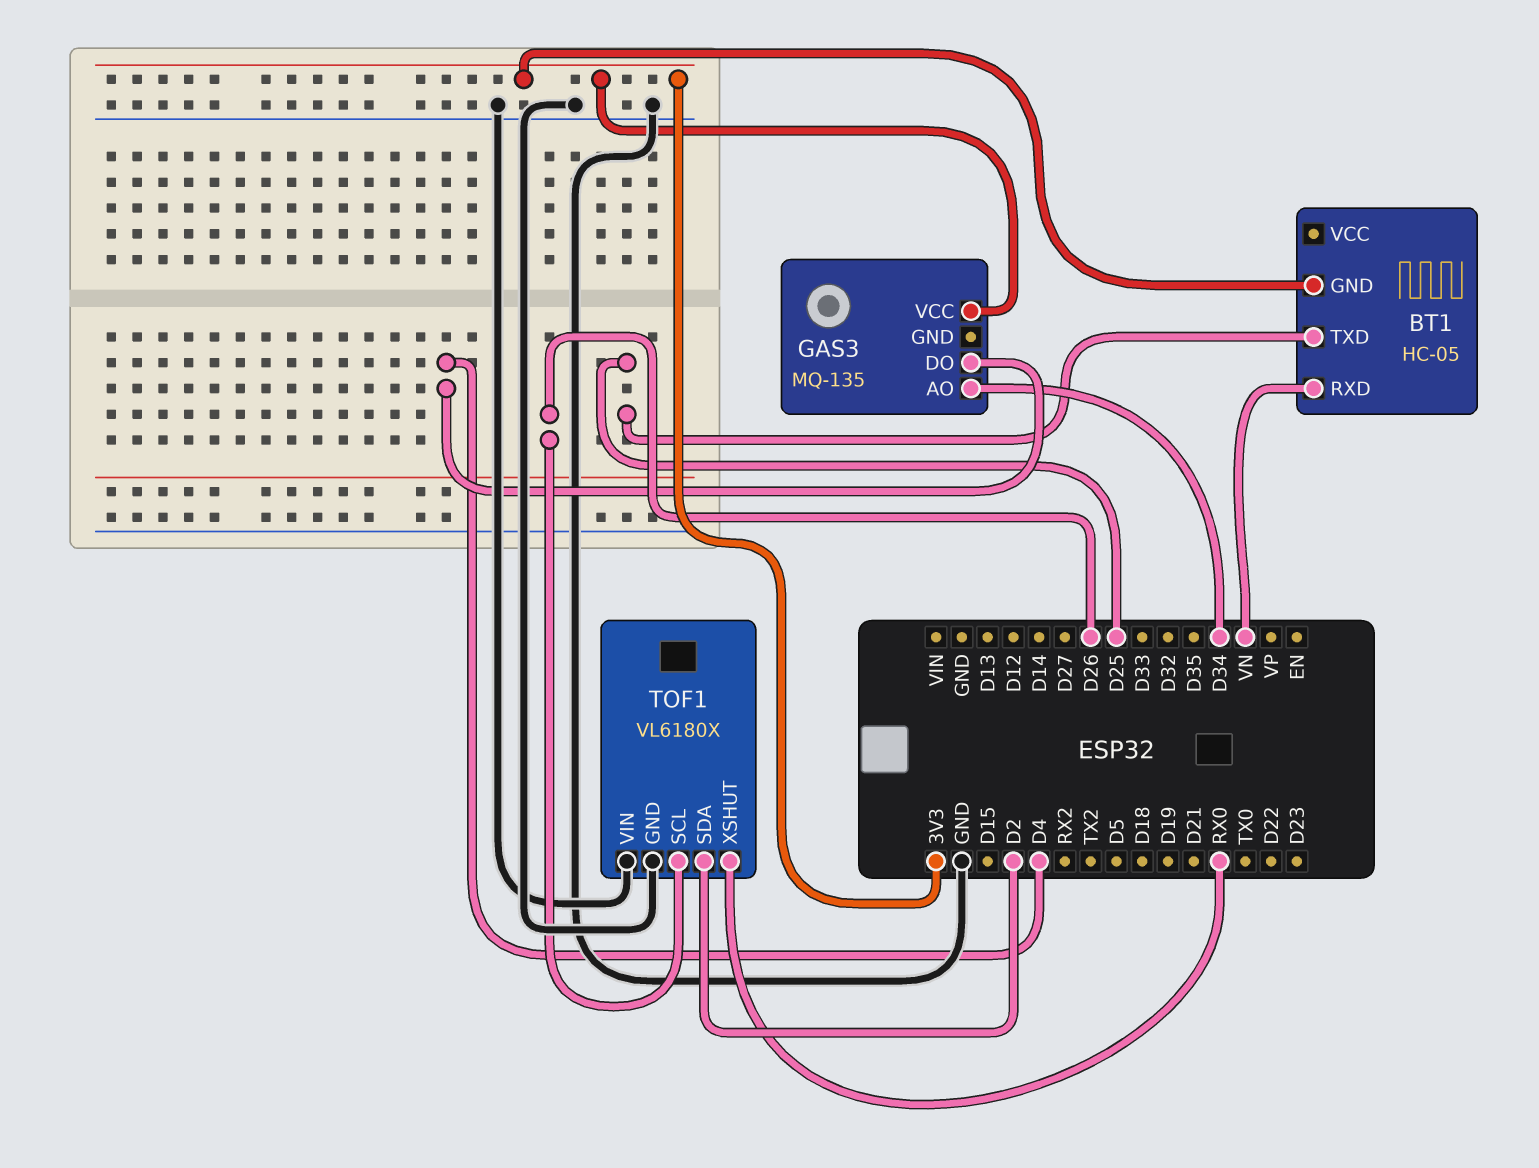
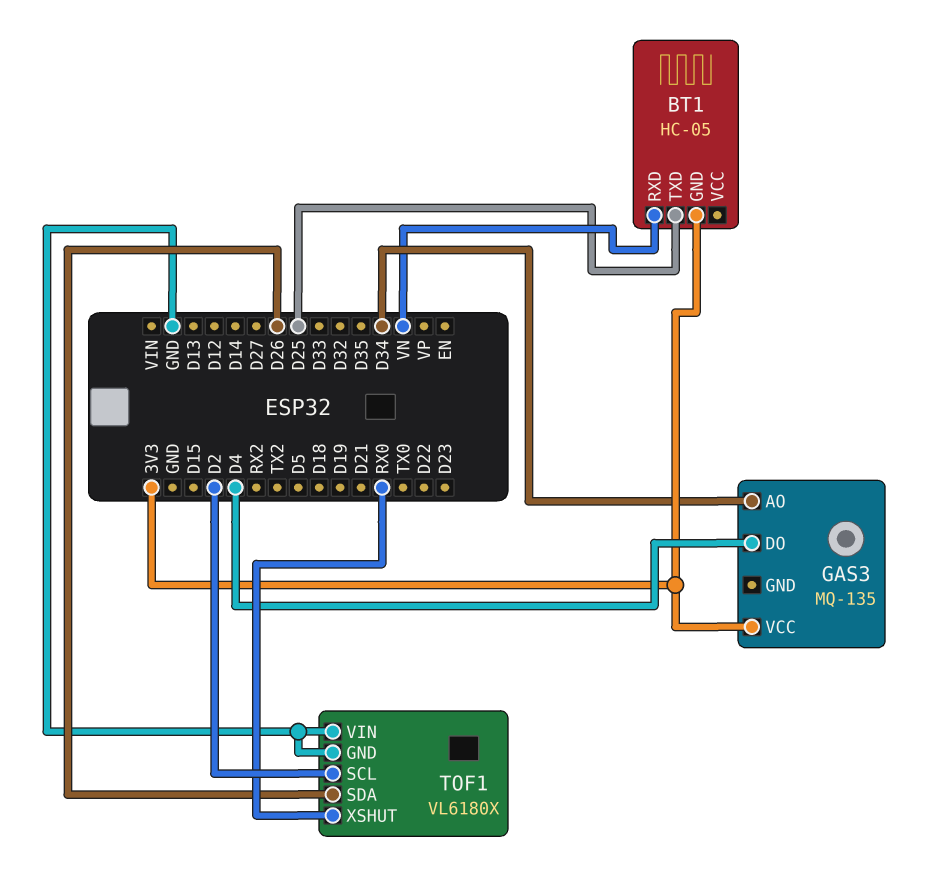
TOF1 pin SCL: D26 -> D2
TOF1 pin SDA: D2 -> D26

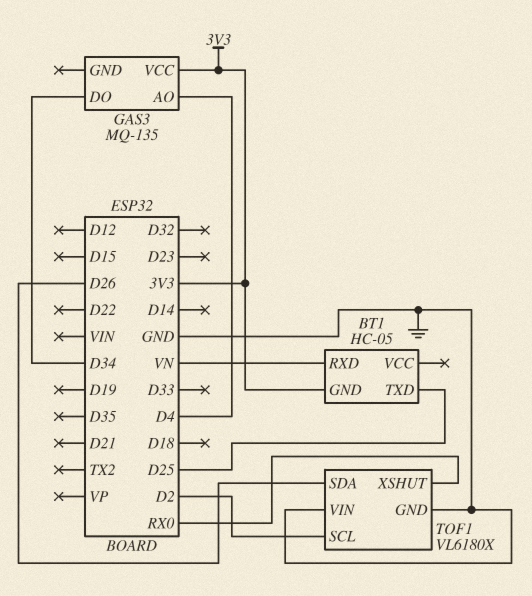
GAS3 pin AO: D34 -> D4
GAS3 pin DO: D4 -> D34

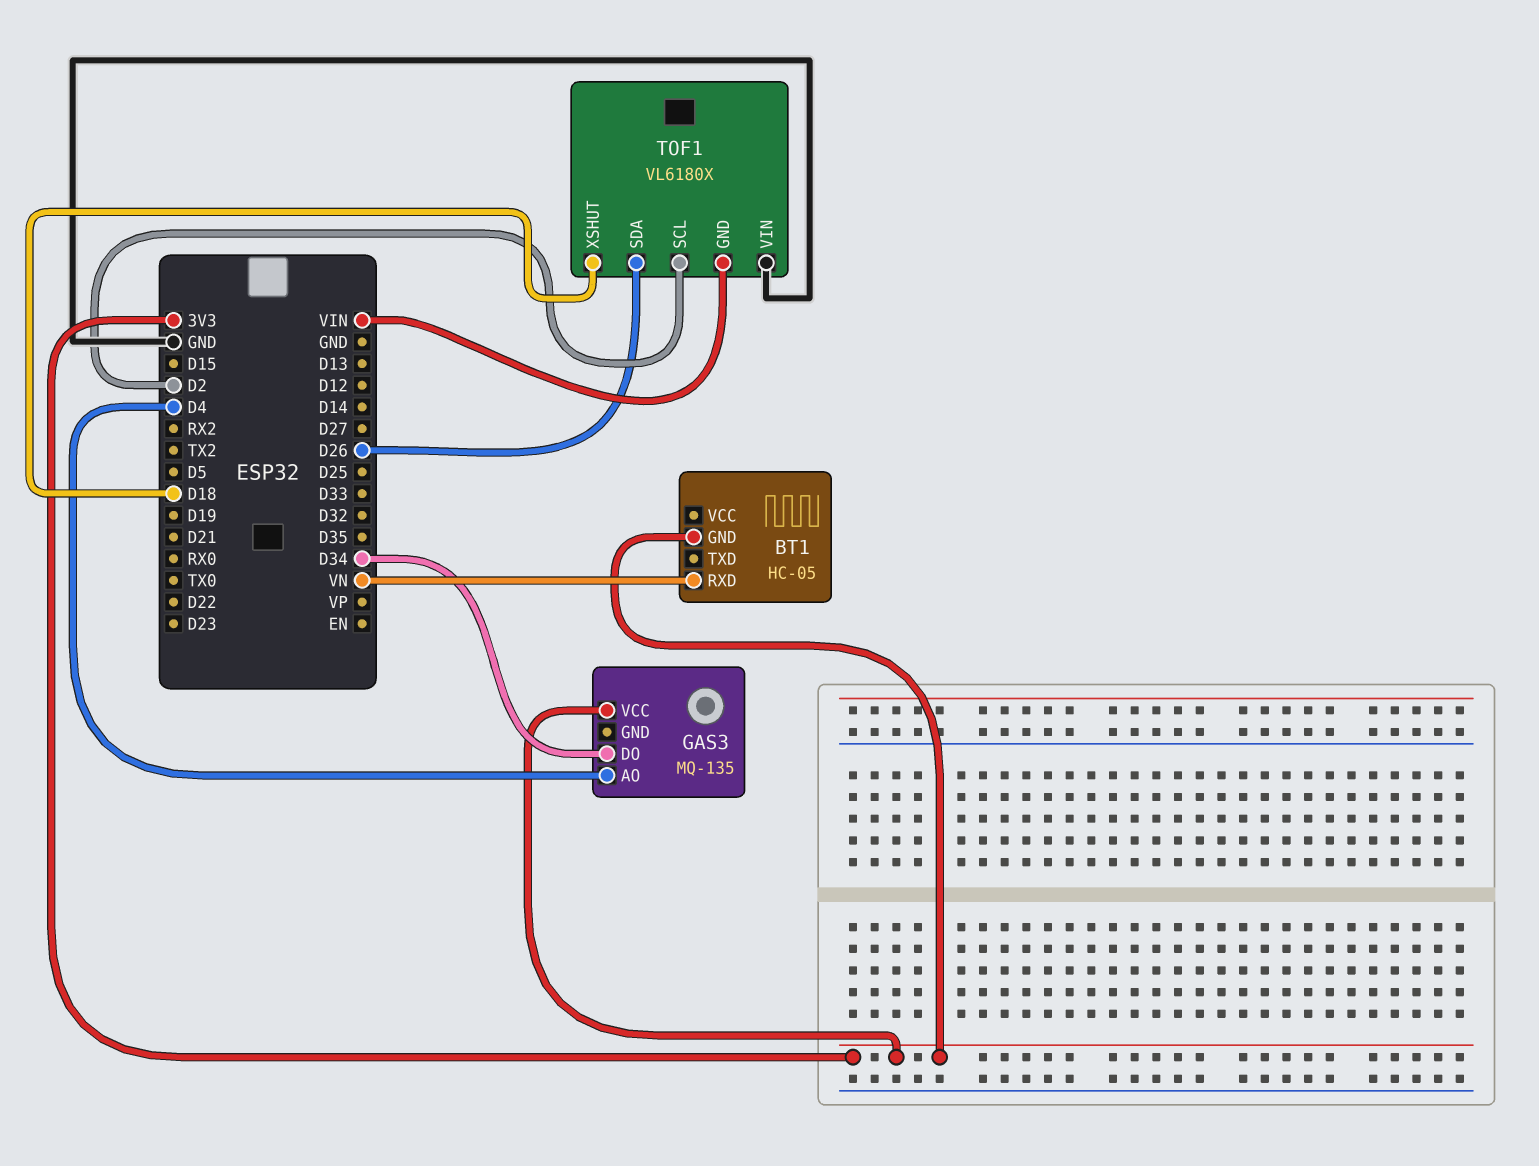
BT1 pin TXD: D25 -> none
TOF1 pin GND: GND -> VIN
TOF1 pin XSHUT: RX0 -> D18

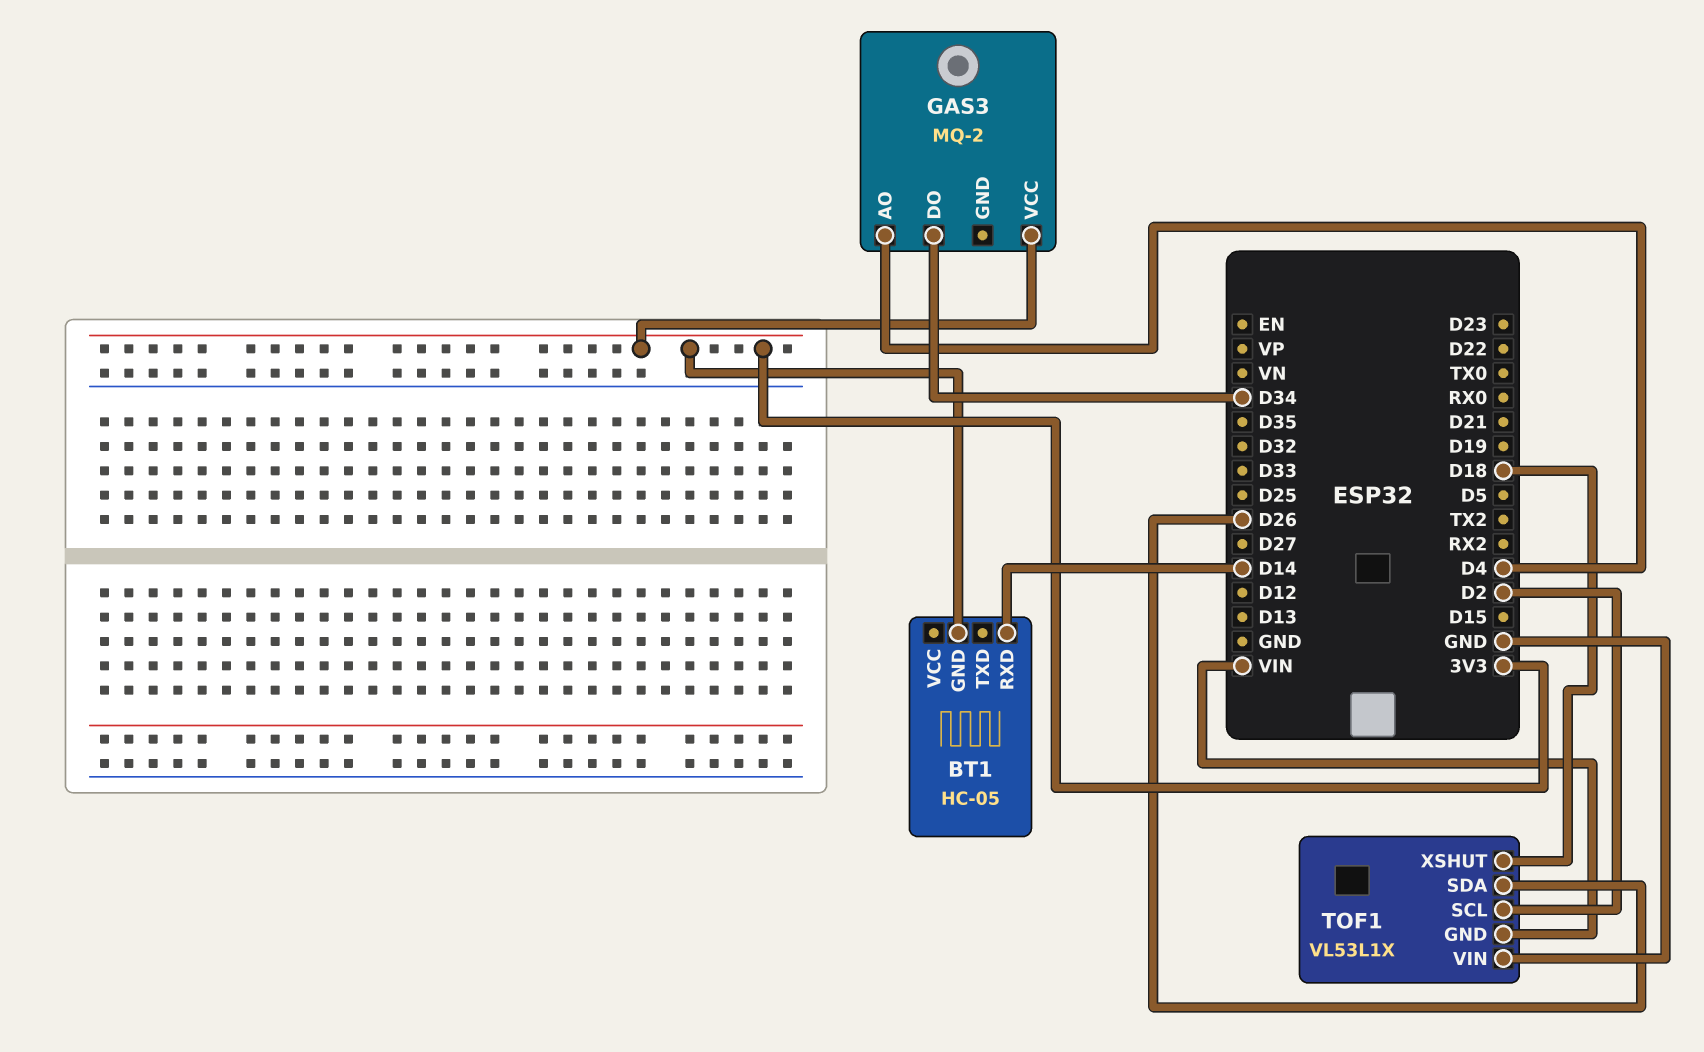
BT1 pin RXD: VN -> D14
GAS3: MQ-135 -> MQ-2
TOF1: VL6180X -> VL53L1X

